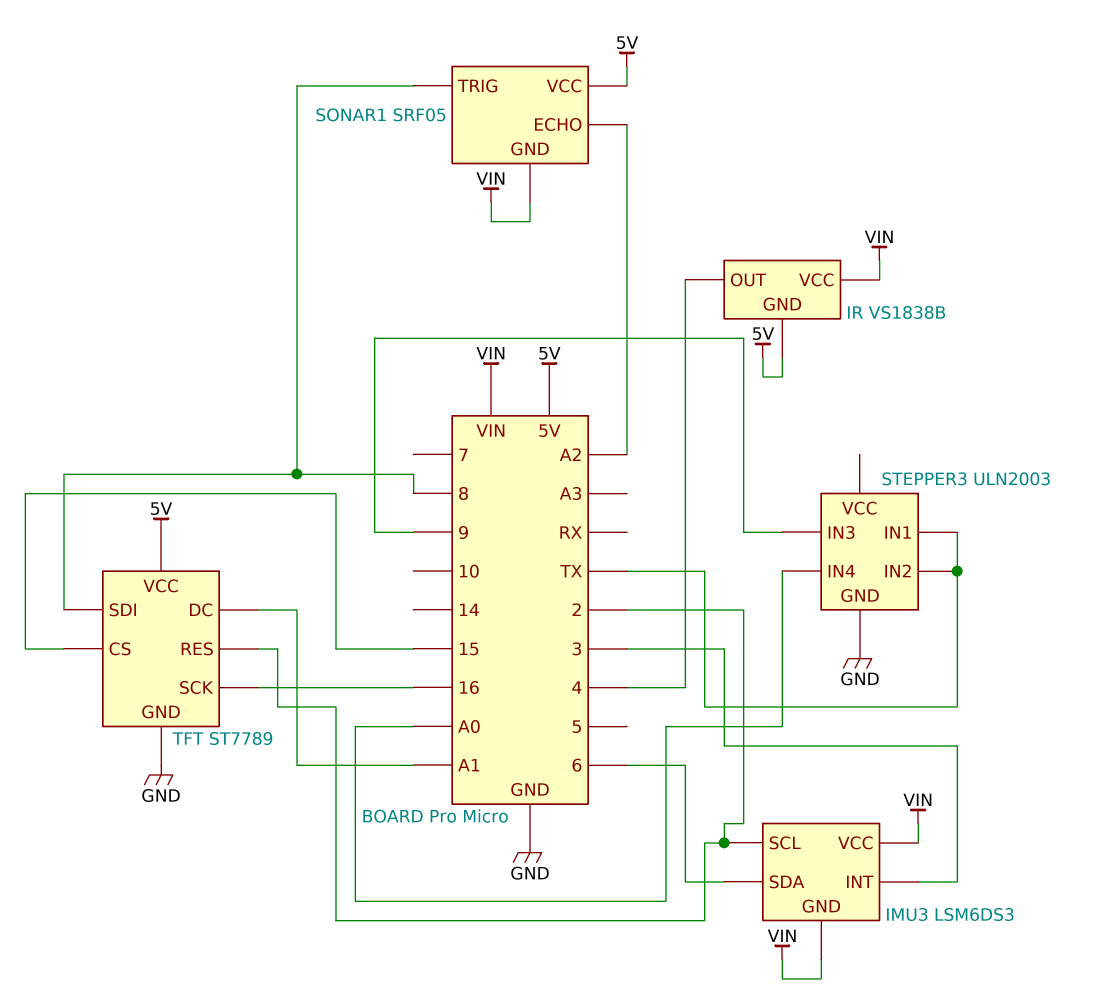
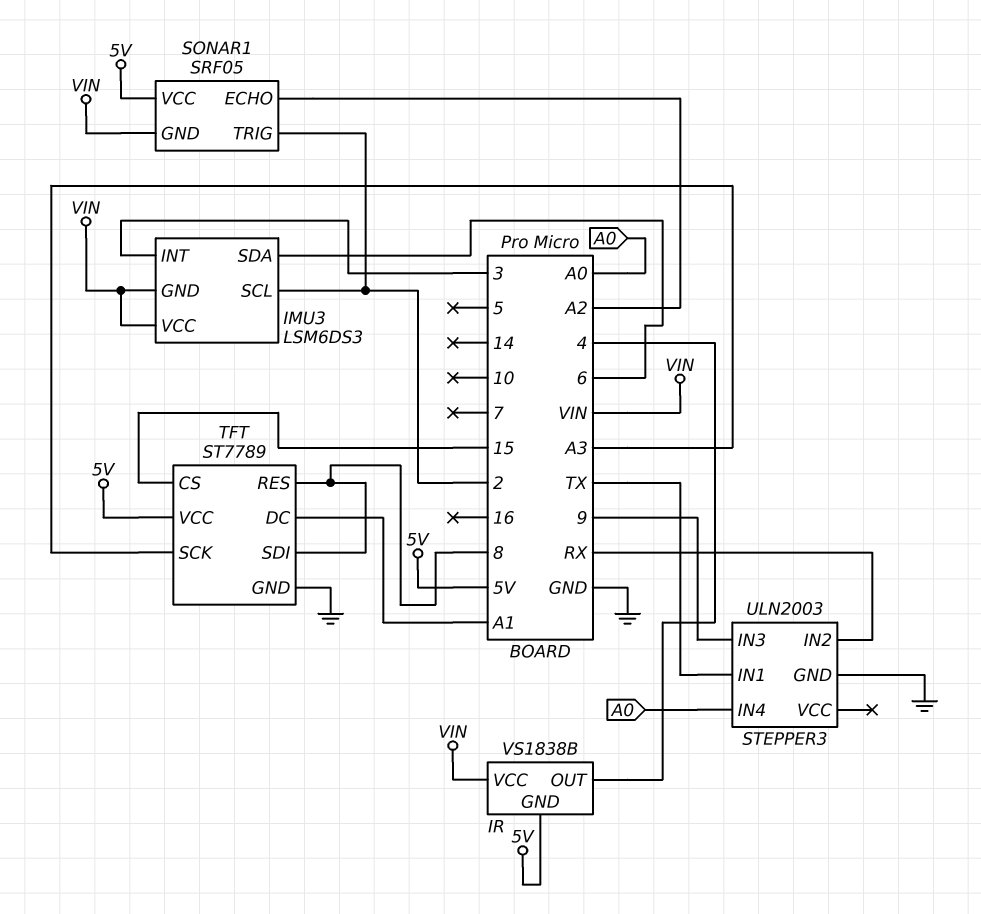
SONAR1 pin TRIG: 8 -> 2
STEPPER3 pin IN2: TX -> RX
TFT pin RES: 2 -> 8
TFT pin SCK: 16 -> A3

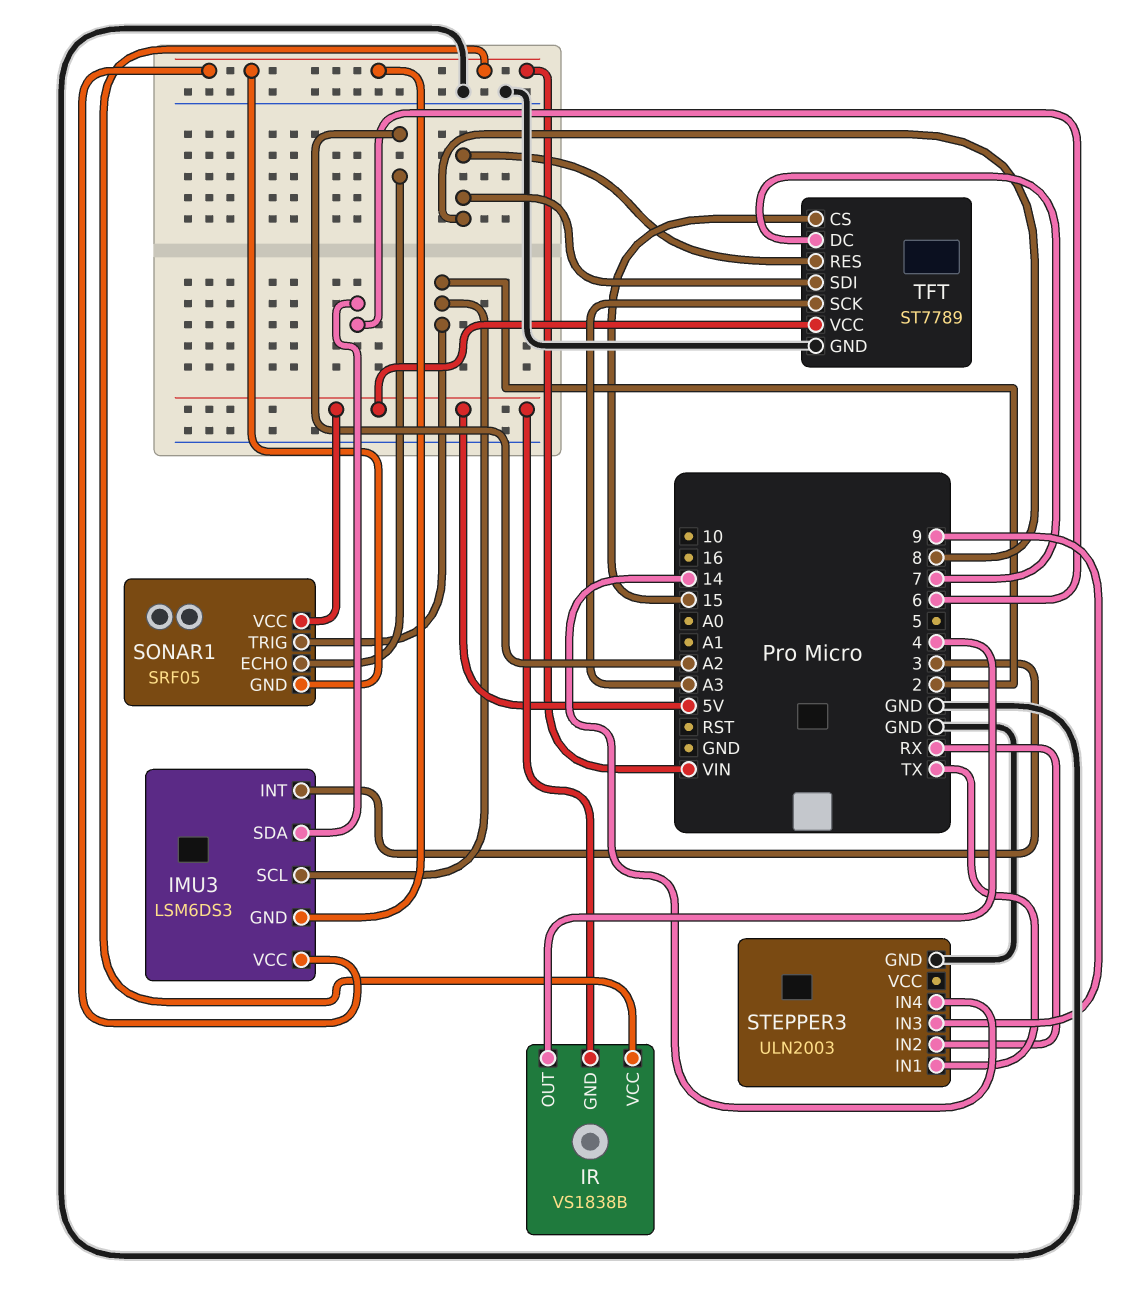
STEPPER3 pin IN4: A0 -> 14
TFT pin DC: A1 -> 7

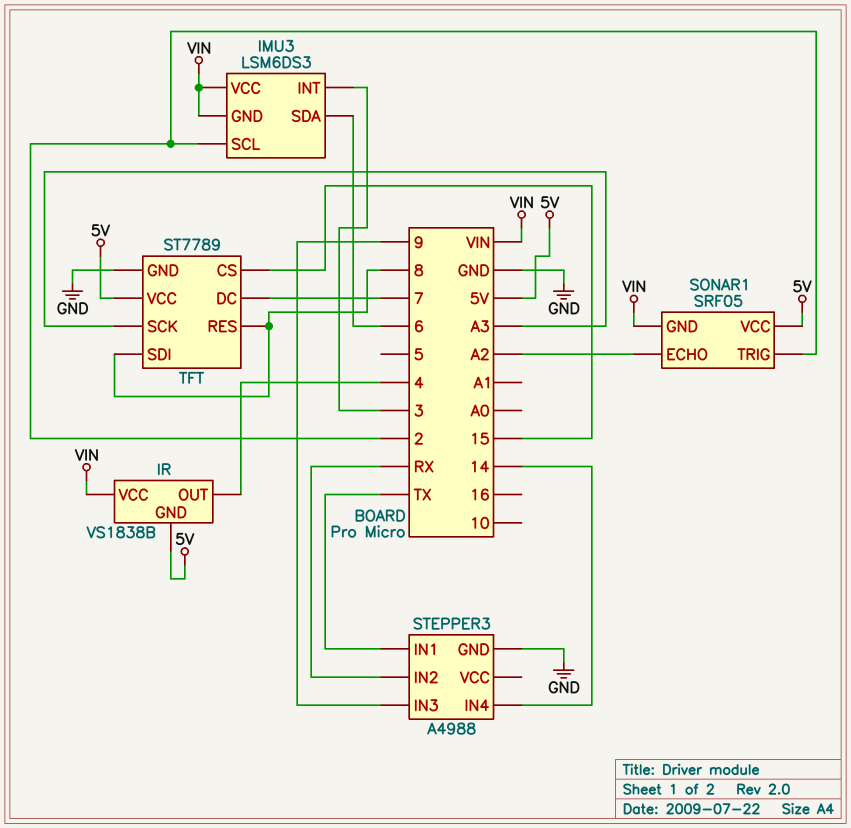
STEPPER3: ULN2003 -> A4988

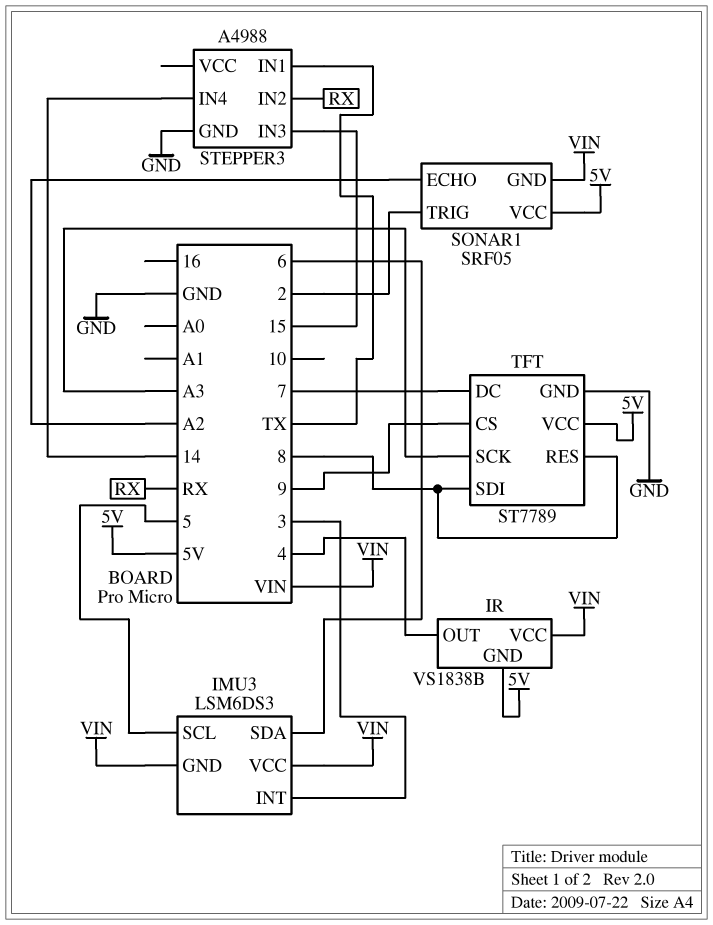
IMU3 pin SCL: 2 -> 5
STEPPER3 pin IN3: 9 -> 15
TFT pin CS: 15 -> 9

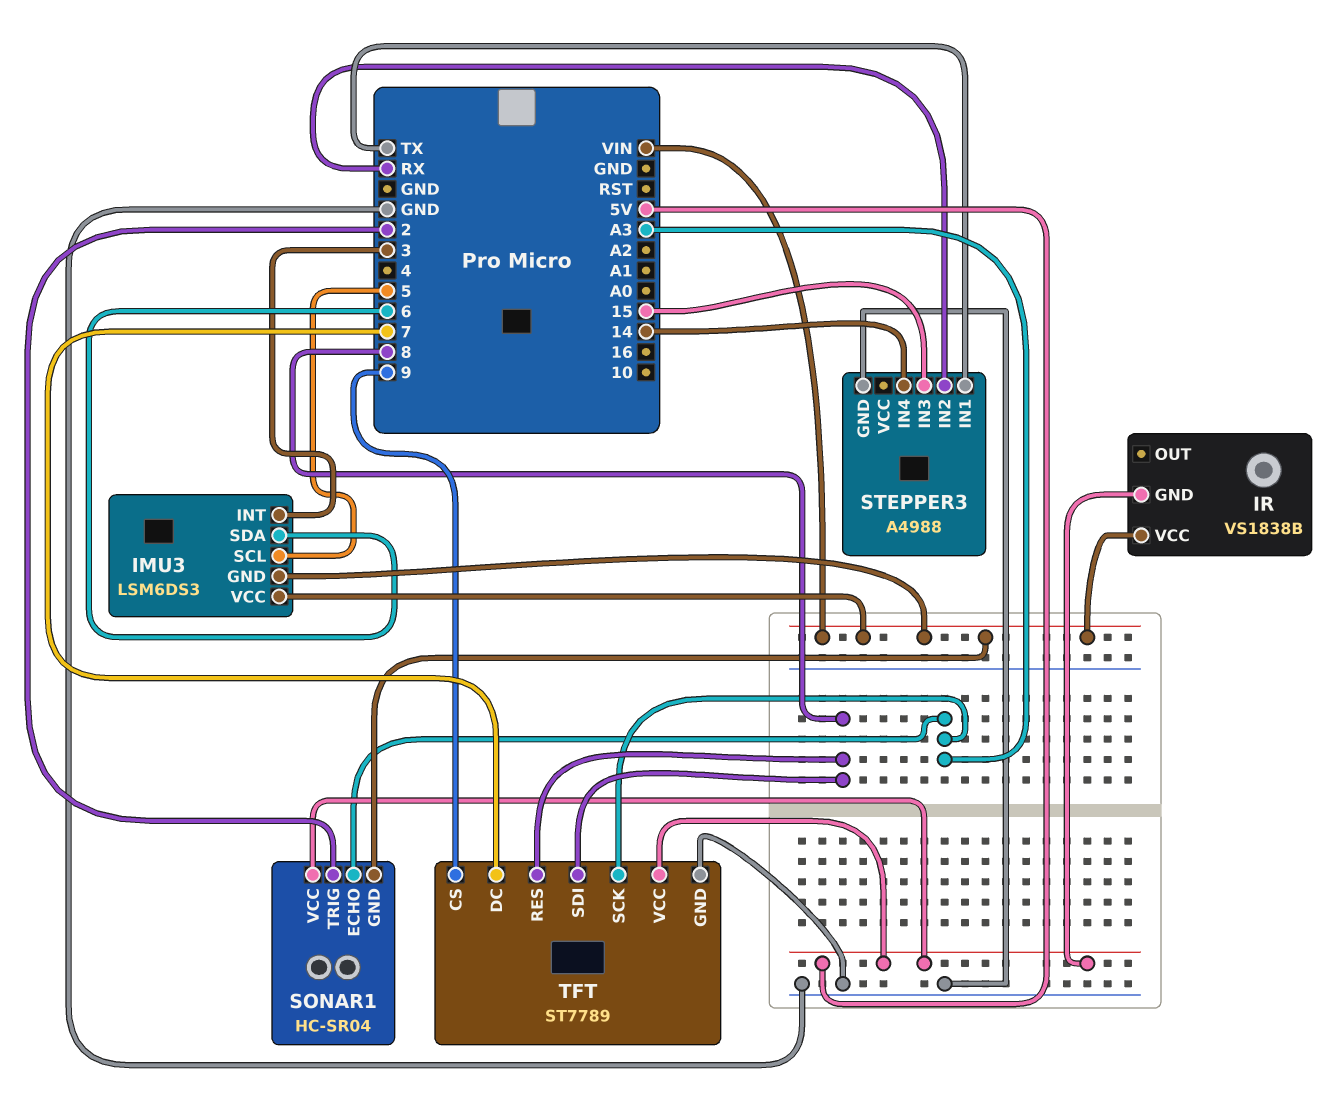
IR pin OUT: 4 -> none
SONAR1: SRF05 -> HC-SR04
SONAR1 pin ECHO: A2 -> A3

